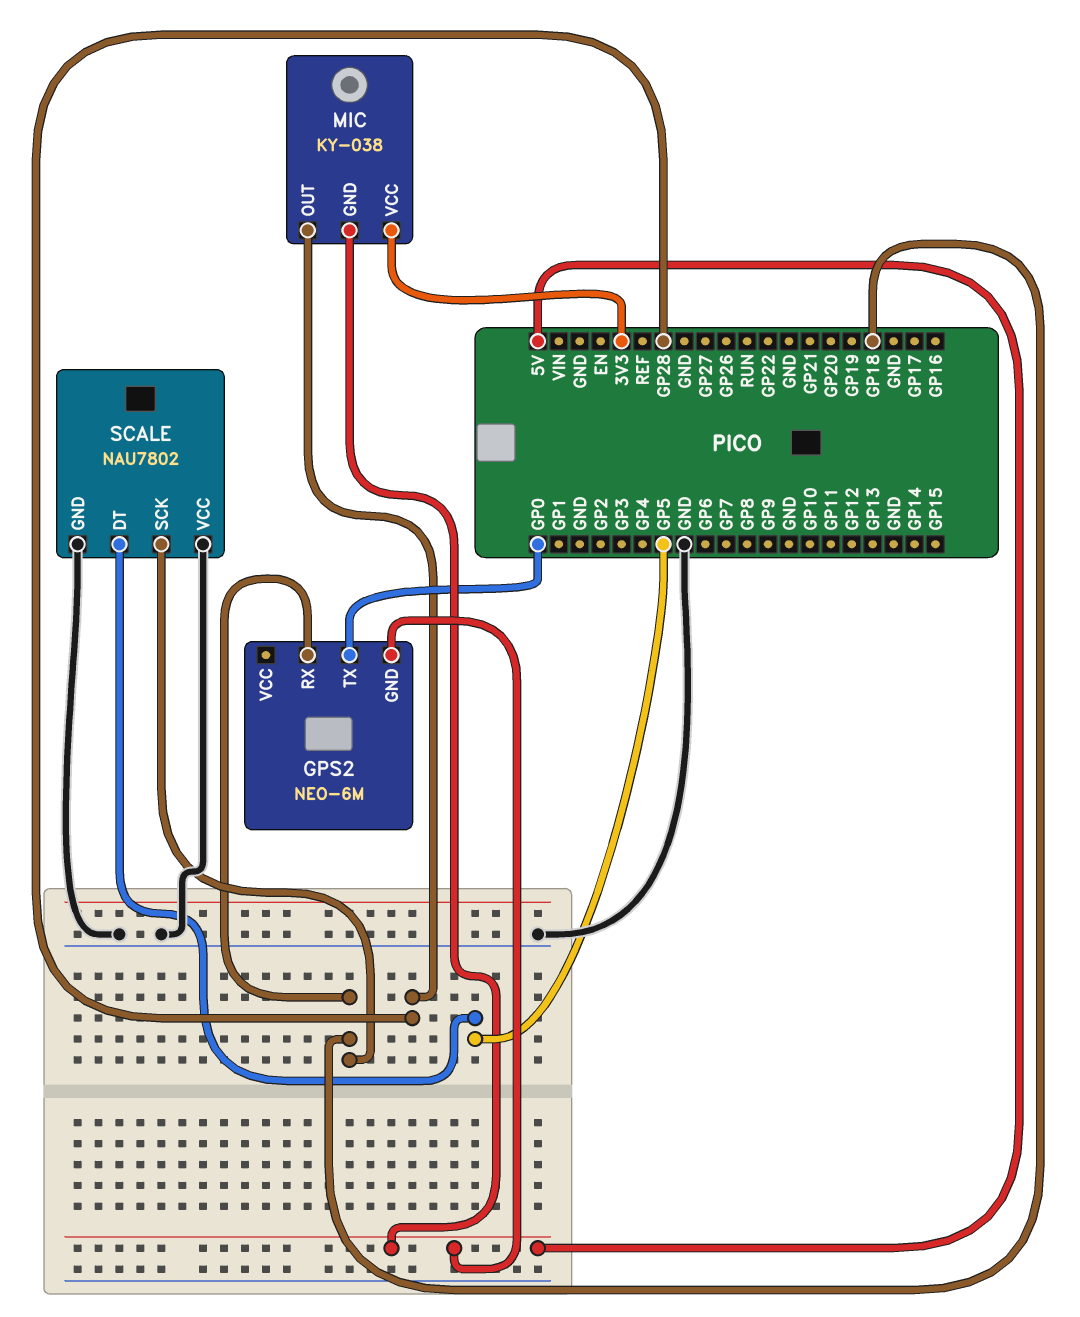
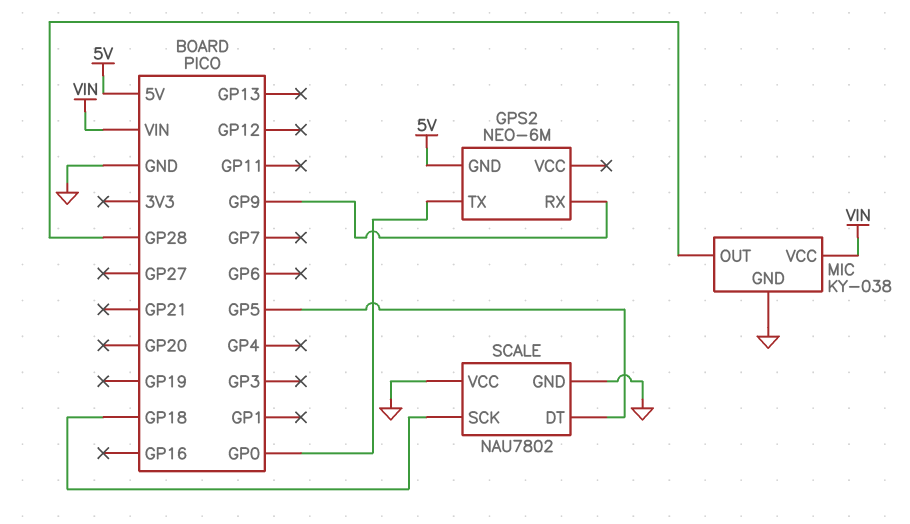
GPS2 pin RX: GP18 -> GP9
MIC pin GND: 5V -> GND
MIC pin VCC: 3V3 -> VIN

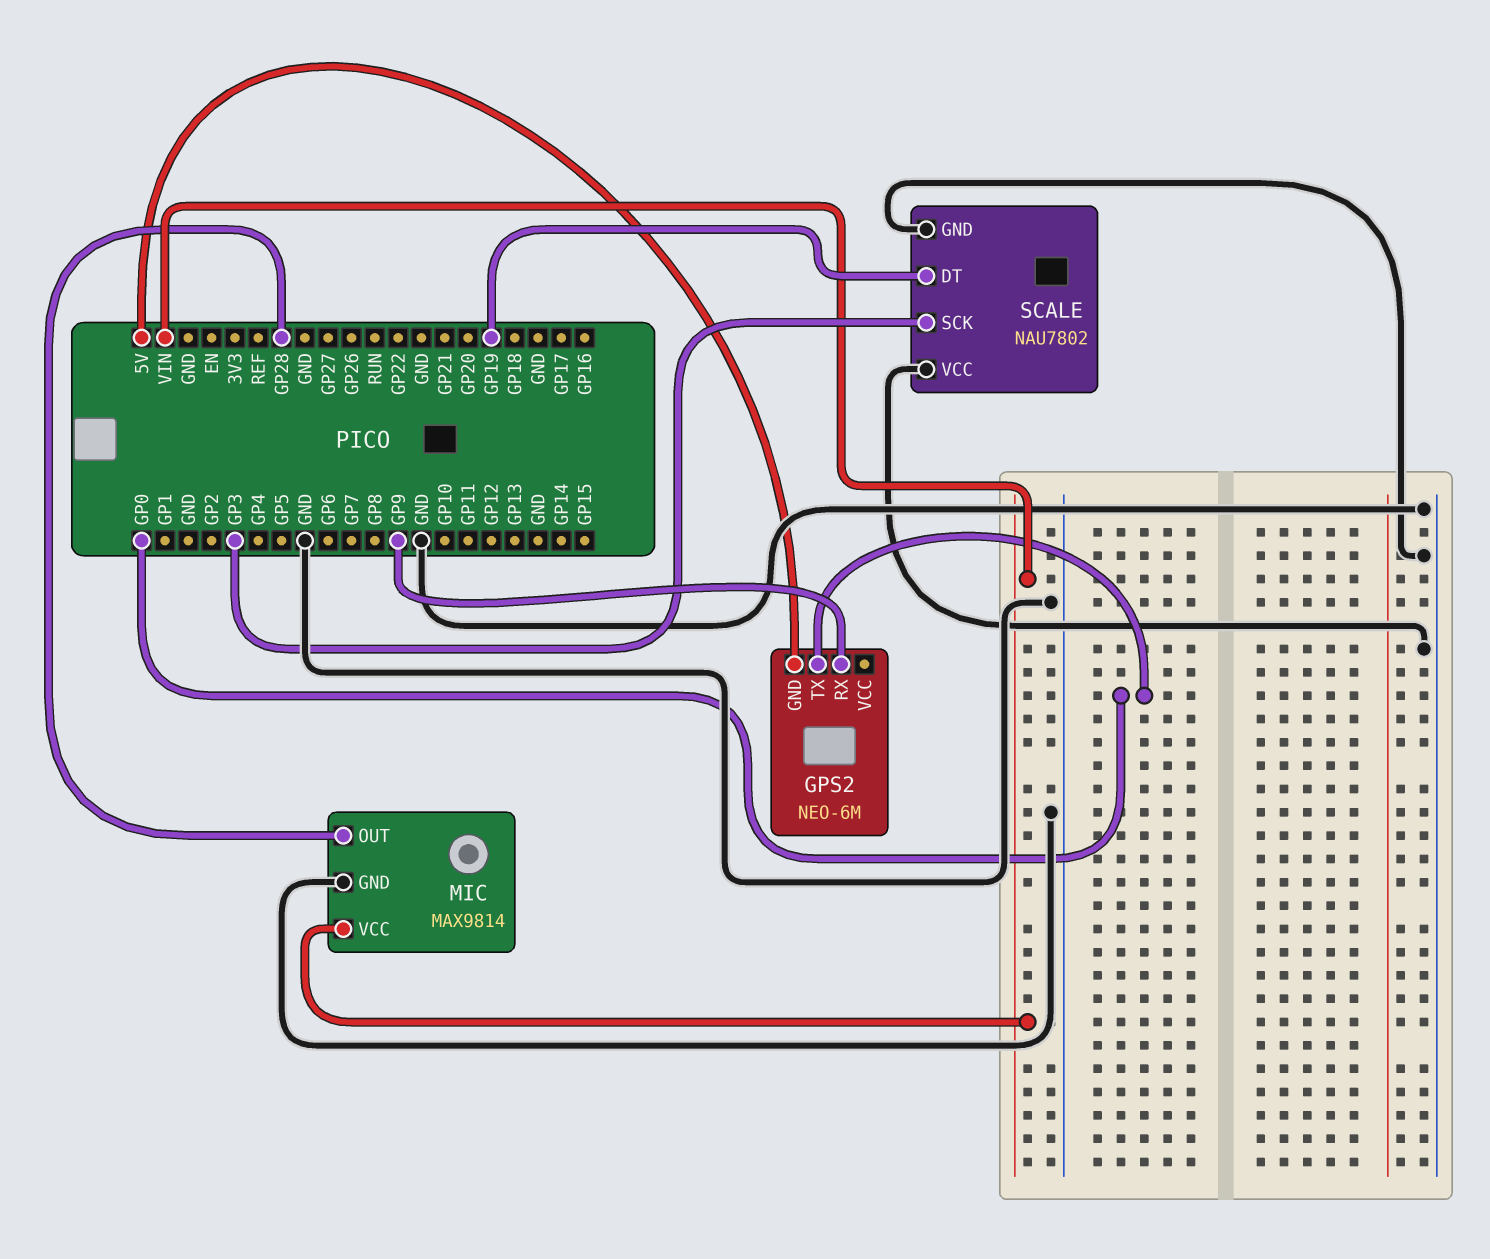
MIC: KY-038 -> MAX9814
SCALE pin DT: GP5 -> GP19
SCALE pin SCK: GP18 -> GP3

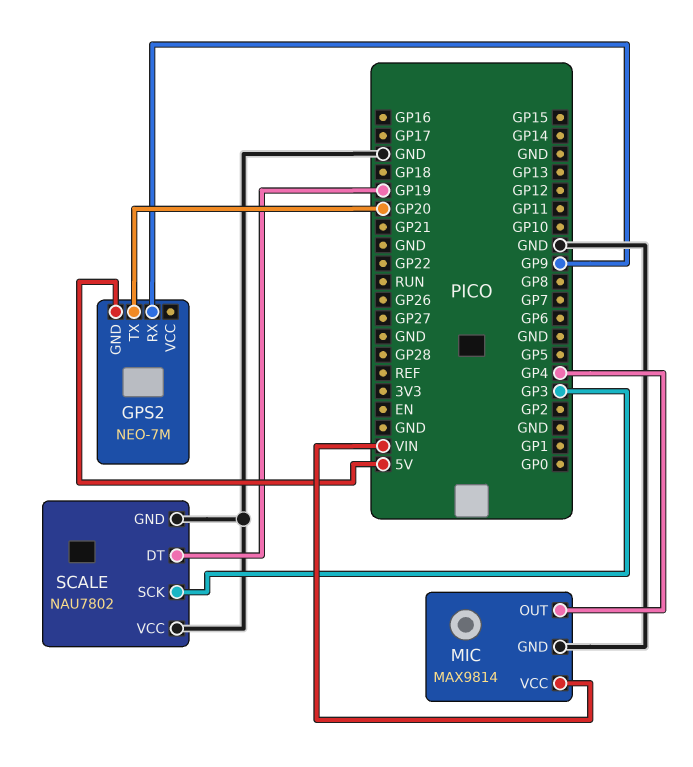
GPS2: NEO-6M -> NEO-7M
GPS2 pin TX: GP0 -> GP20
MIC pin OUT: GP28 -> GP4

